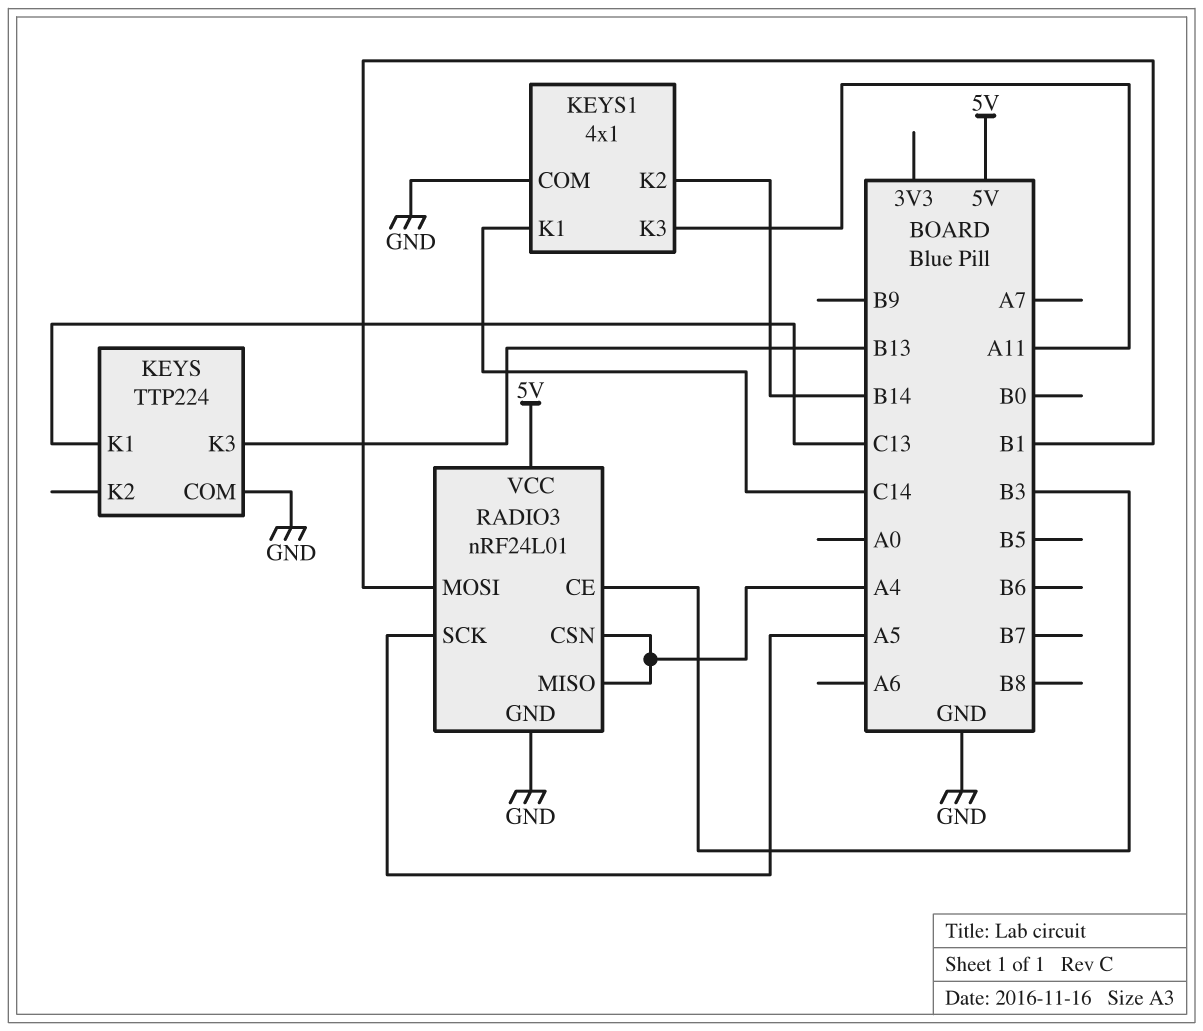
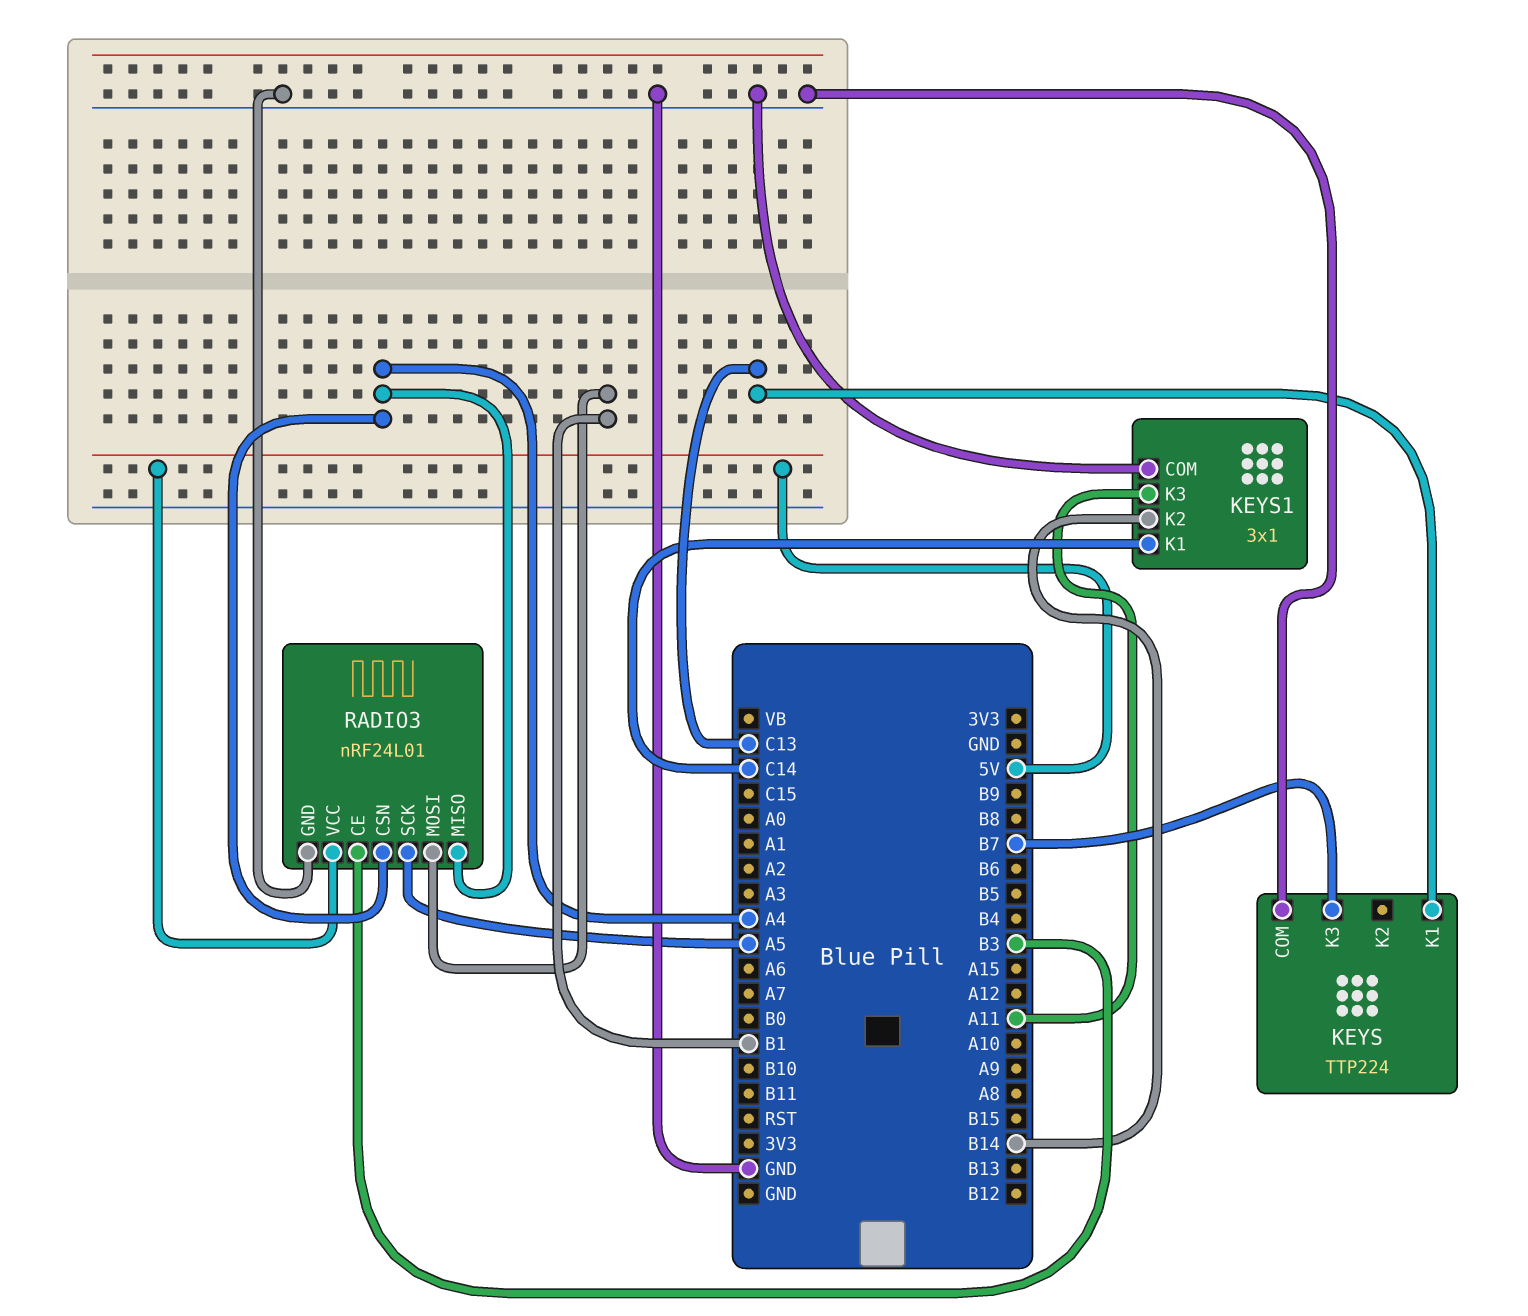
KEYS pin K3: B13 -> B7
KEYS1: 4x1 -> 3x1

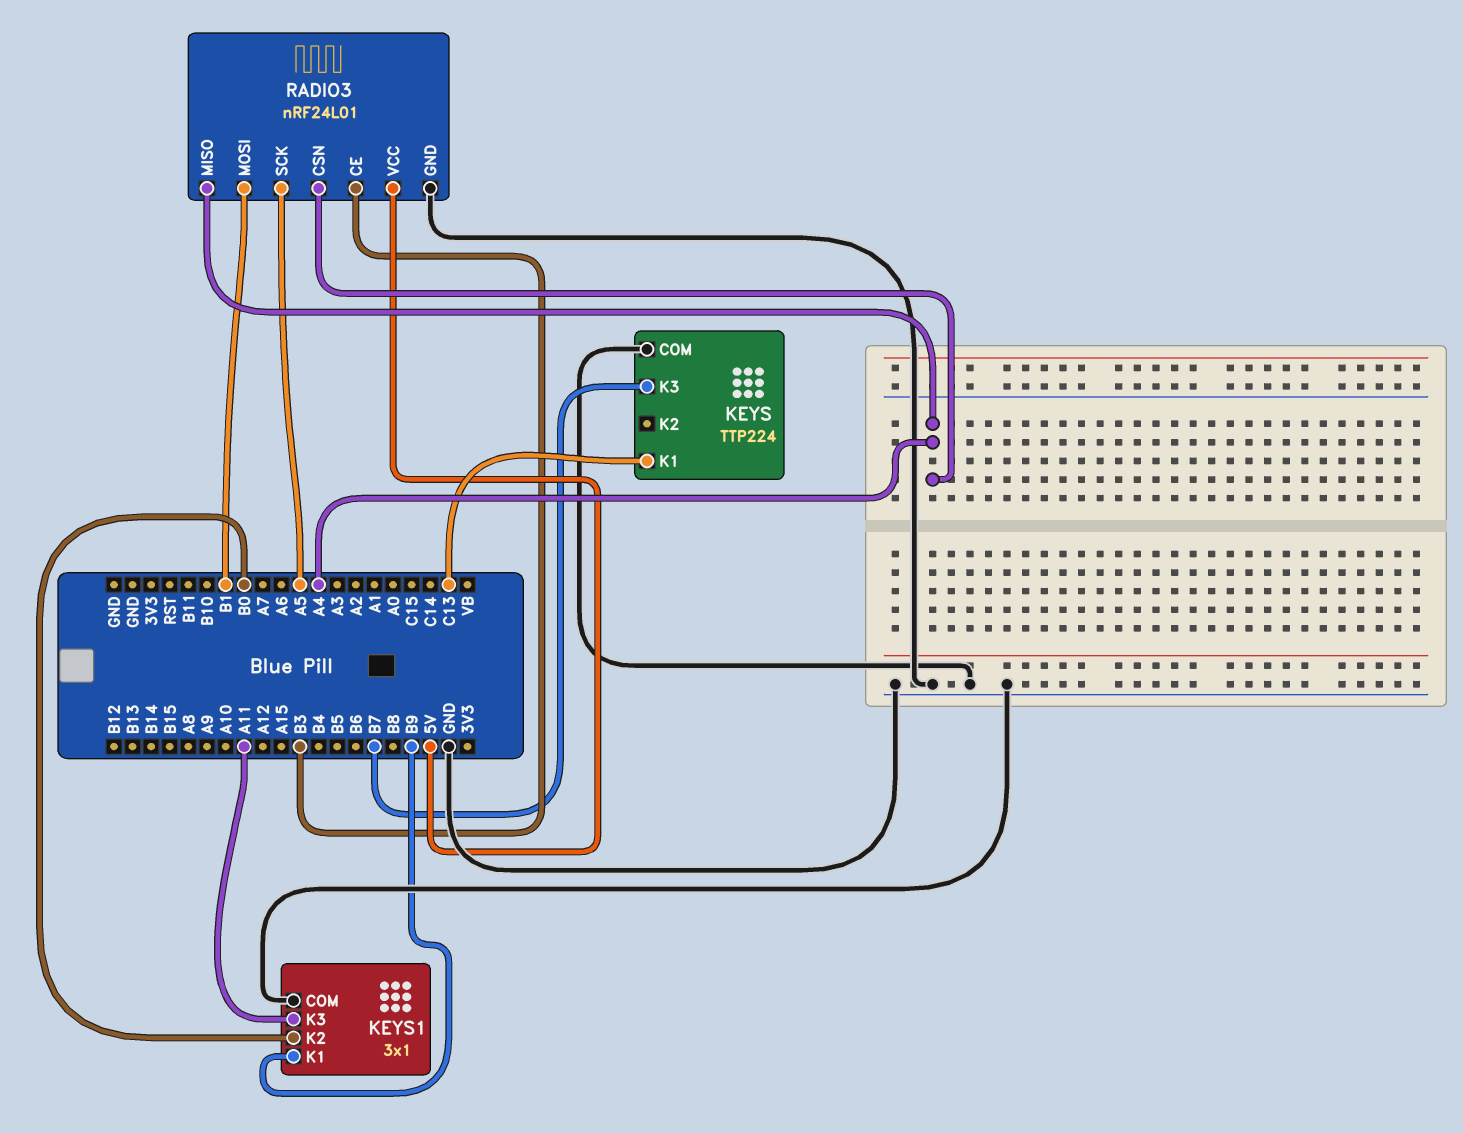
KEYS1 pin K1: C14 -> B9
KEYS1 pin K2: B14 -> B0

